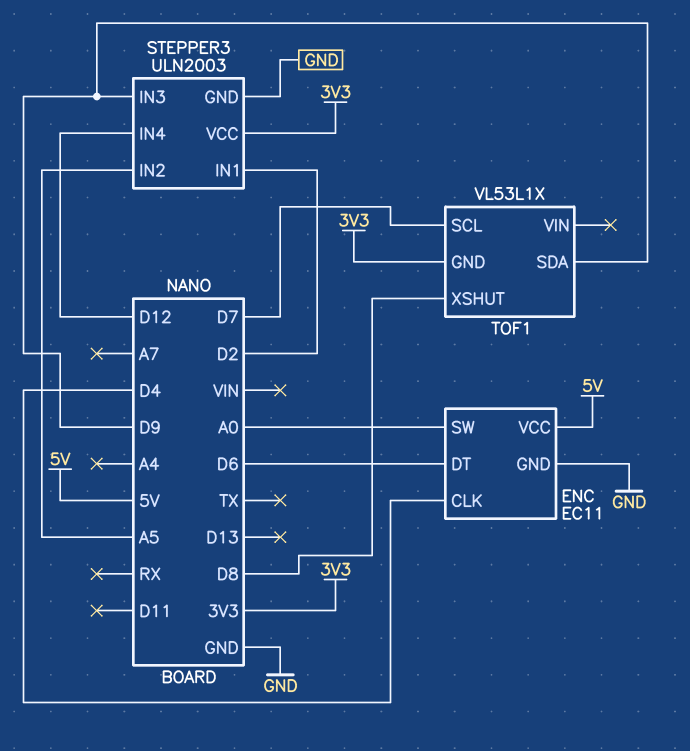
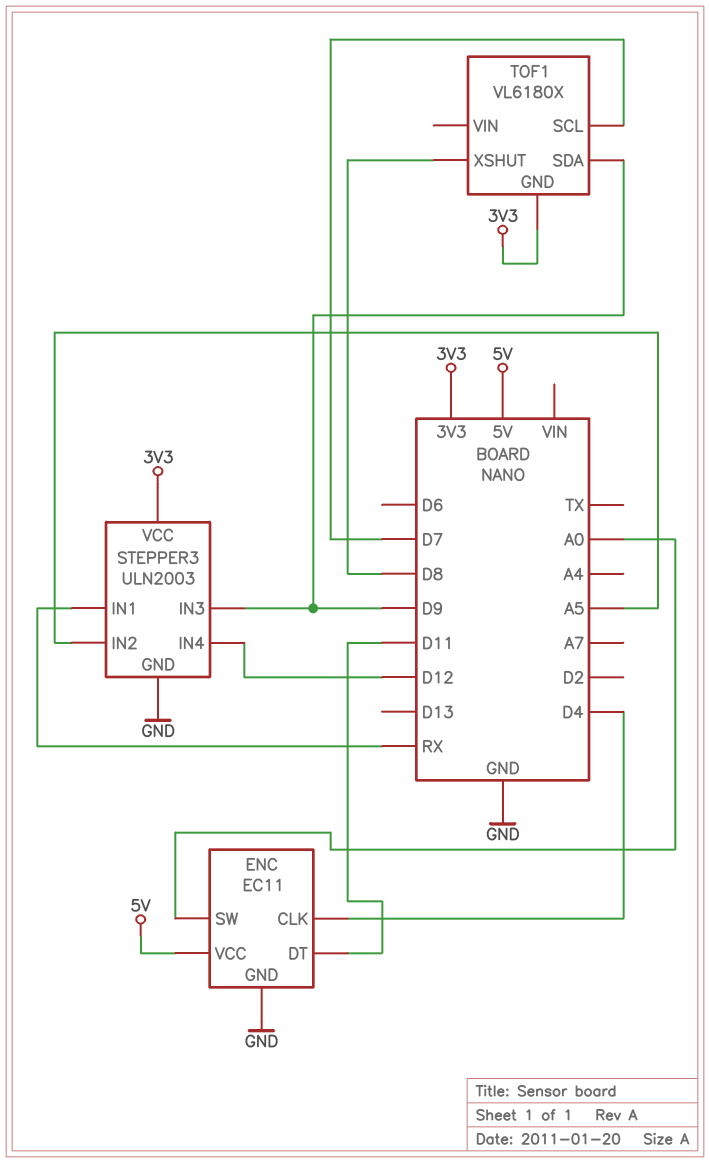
ENC pin DT: D6 -> D11
STEPPER3 pin IN1: D2 -> RX
TOF1: VL53L1X -> VL6180X

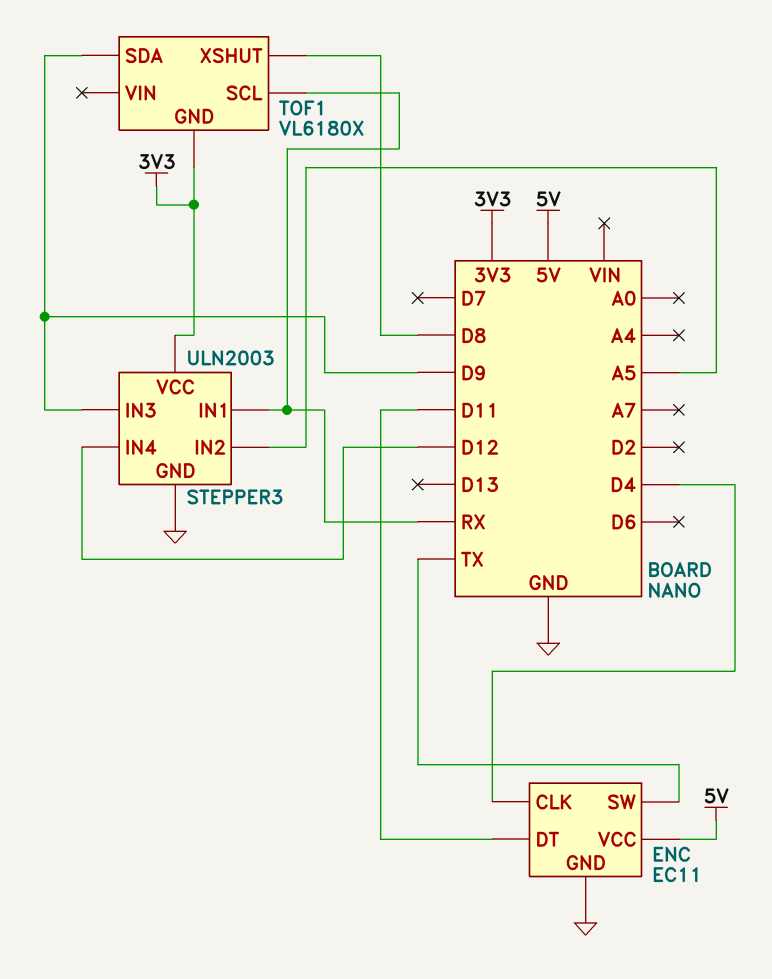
ENC pin SW: A0 -> TX
TOF1 pin SCL: D7 -> RX

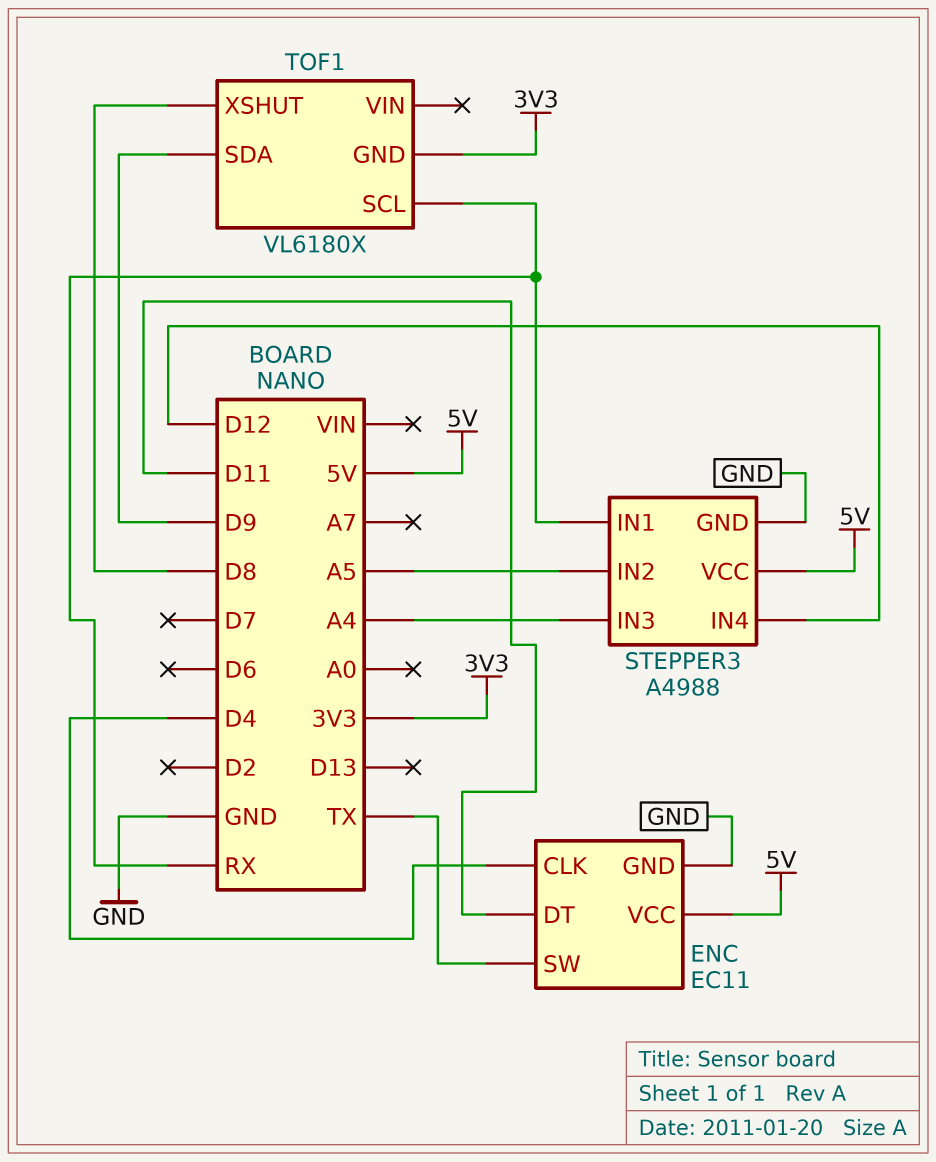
STEPPER3: ULN2003 -> A4988
STEPPER3 pin IN3: D9 -> A4
STEPPER3 pin VCC: 3V3 -> 5V

